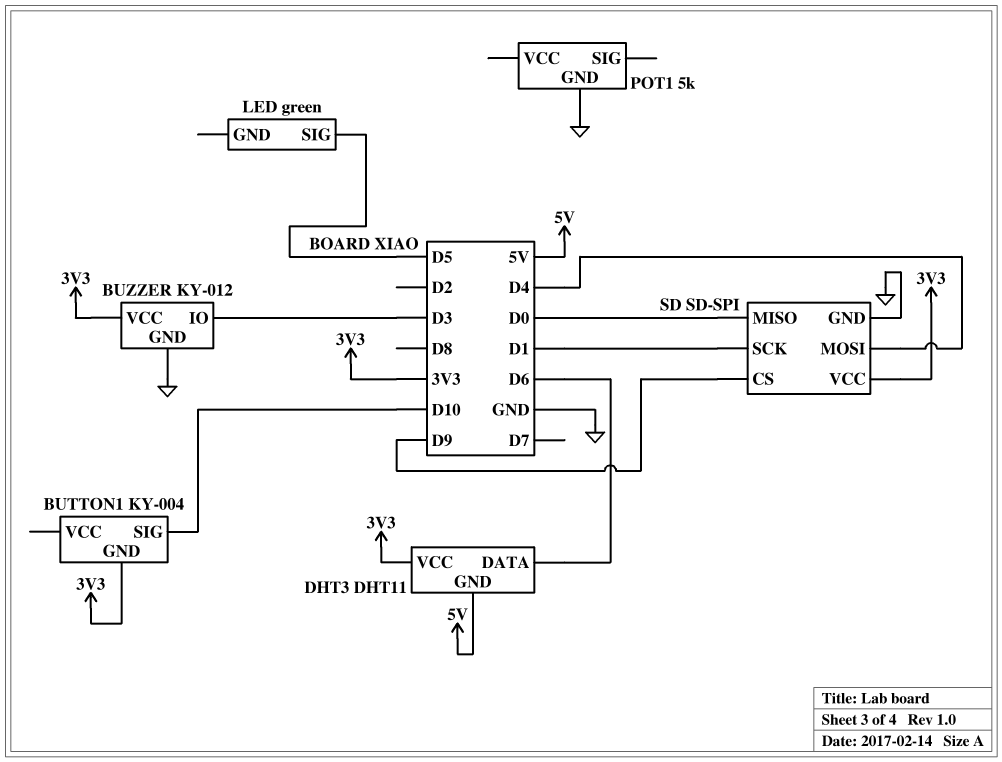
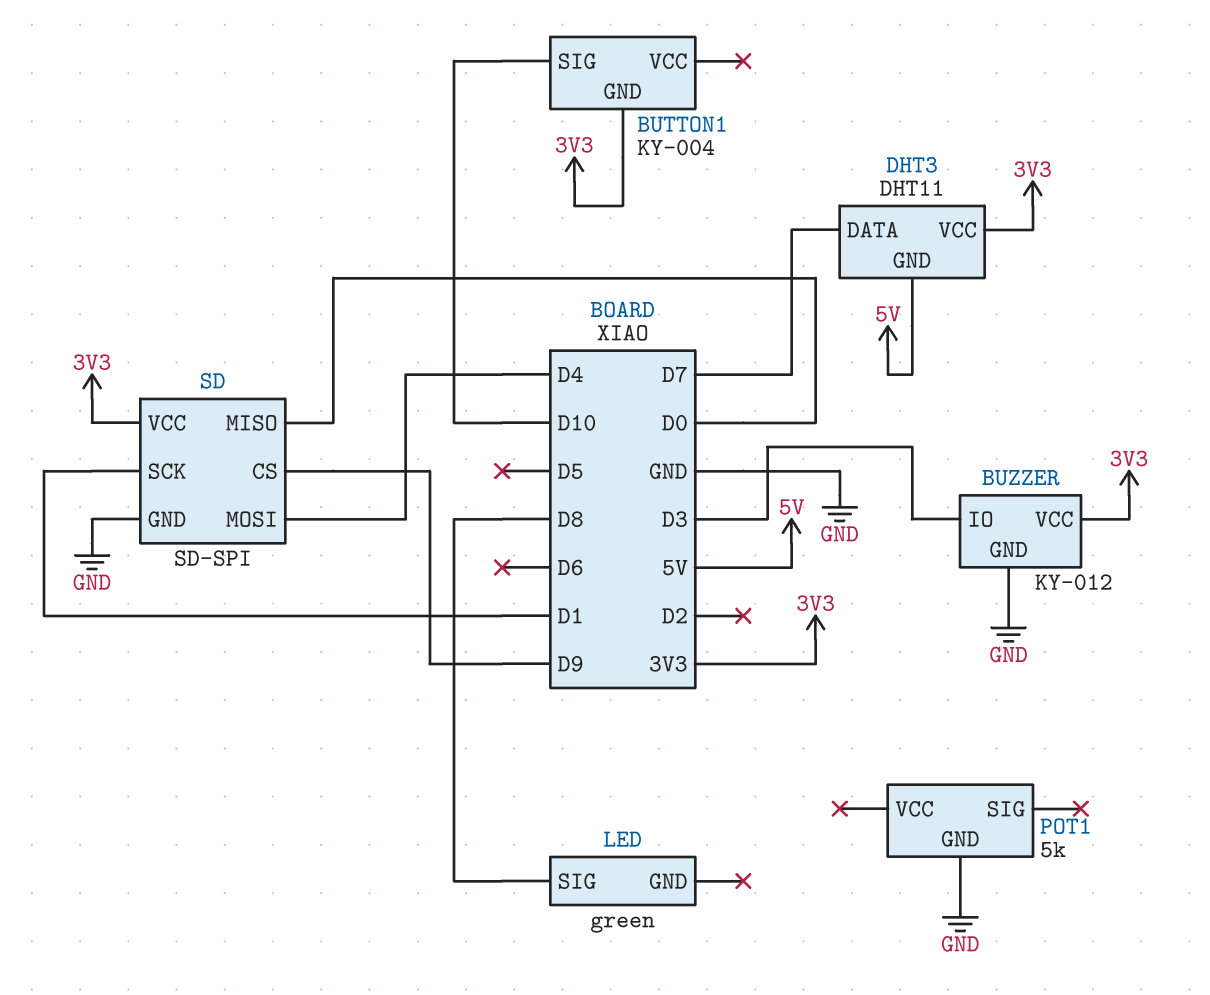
DHT3 pin DATA: D6 -> D7
LED pin SIG: D5 -> D8

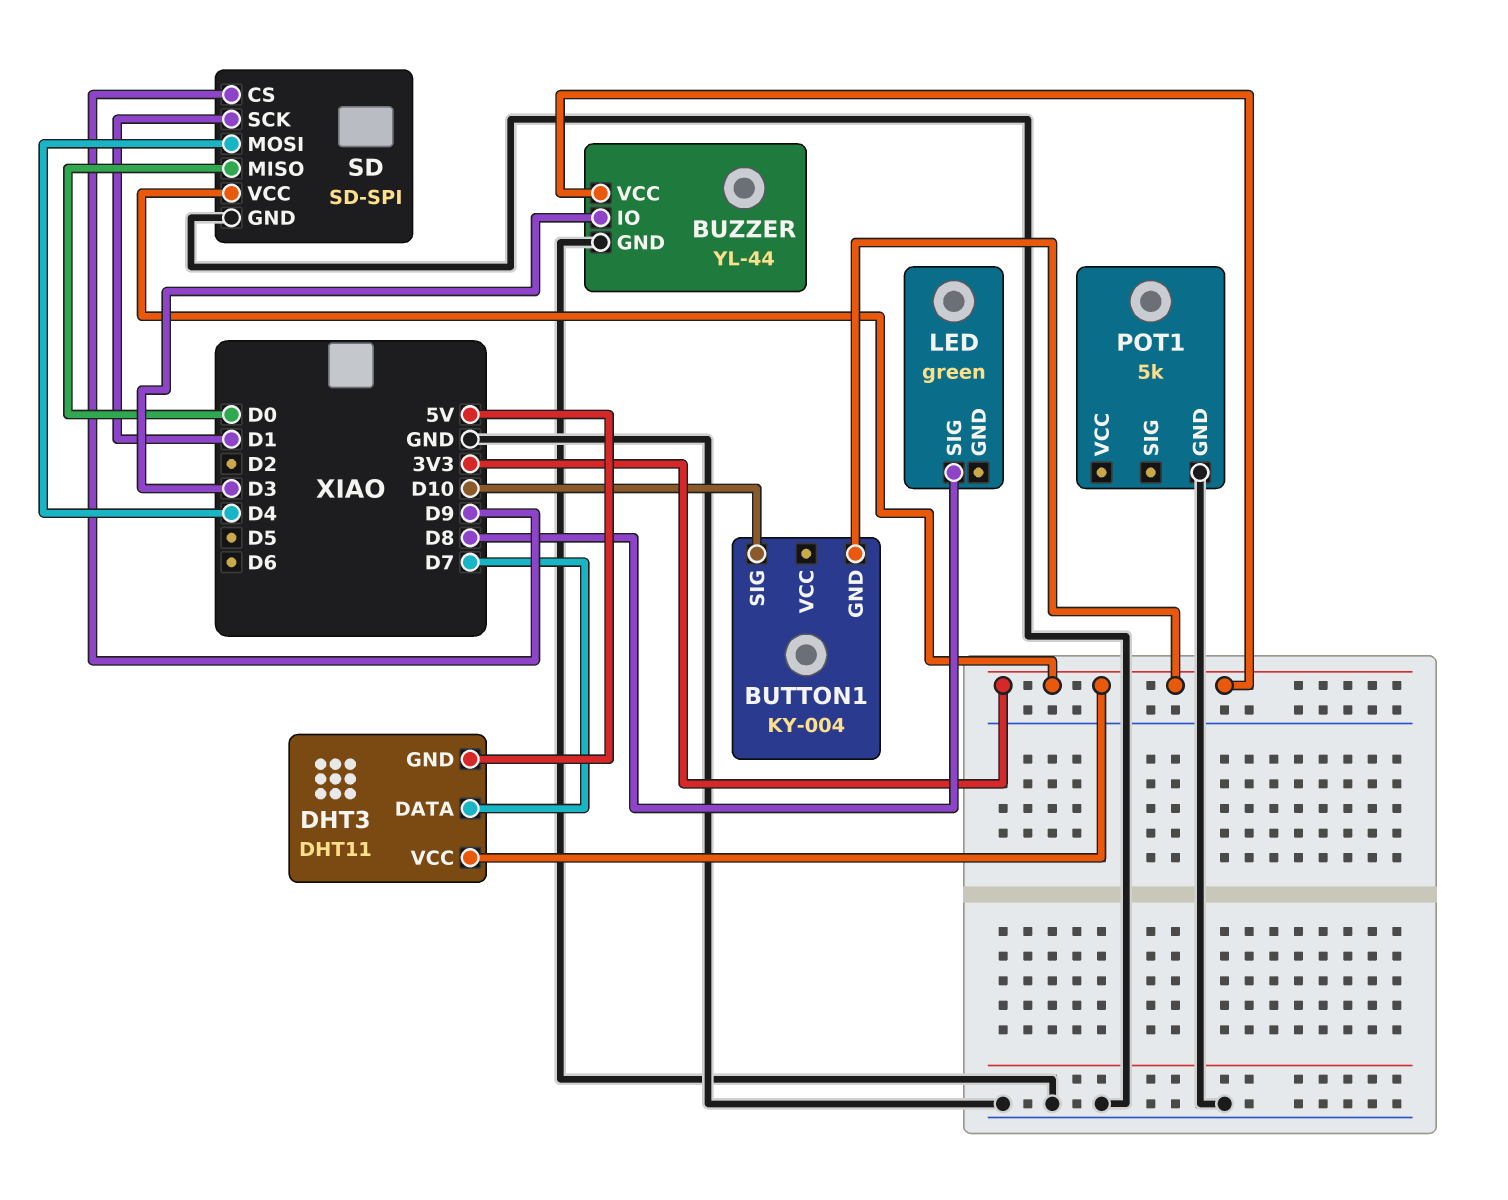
BUZZER: KY-012 -> YL-44

